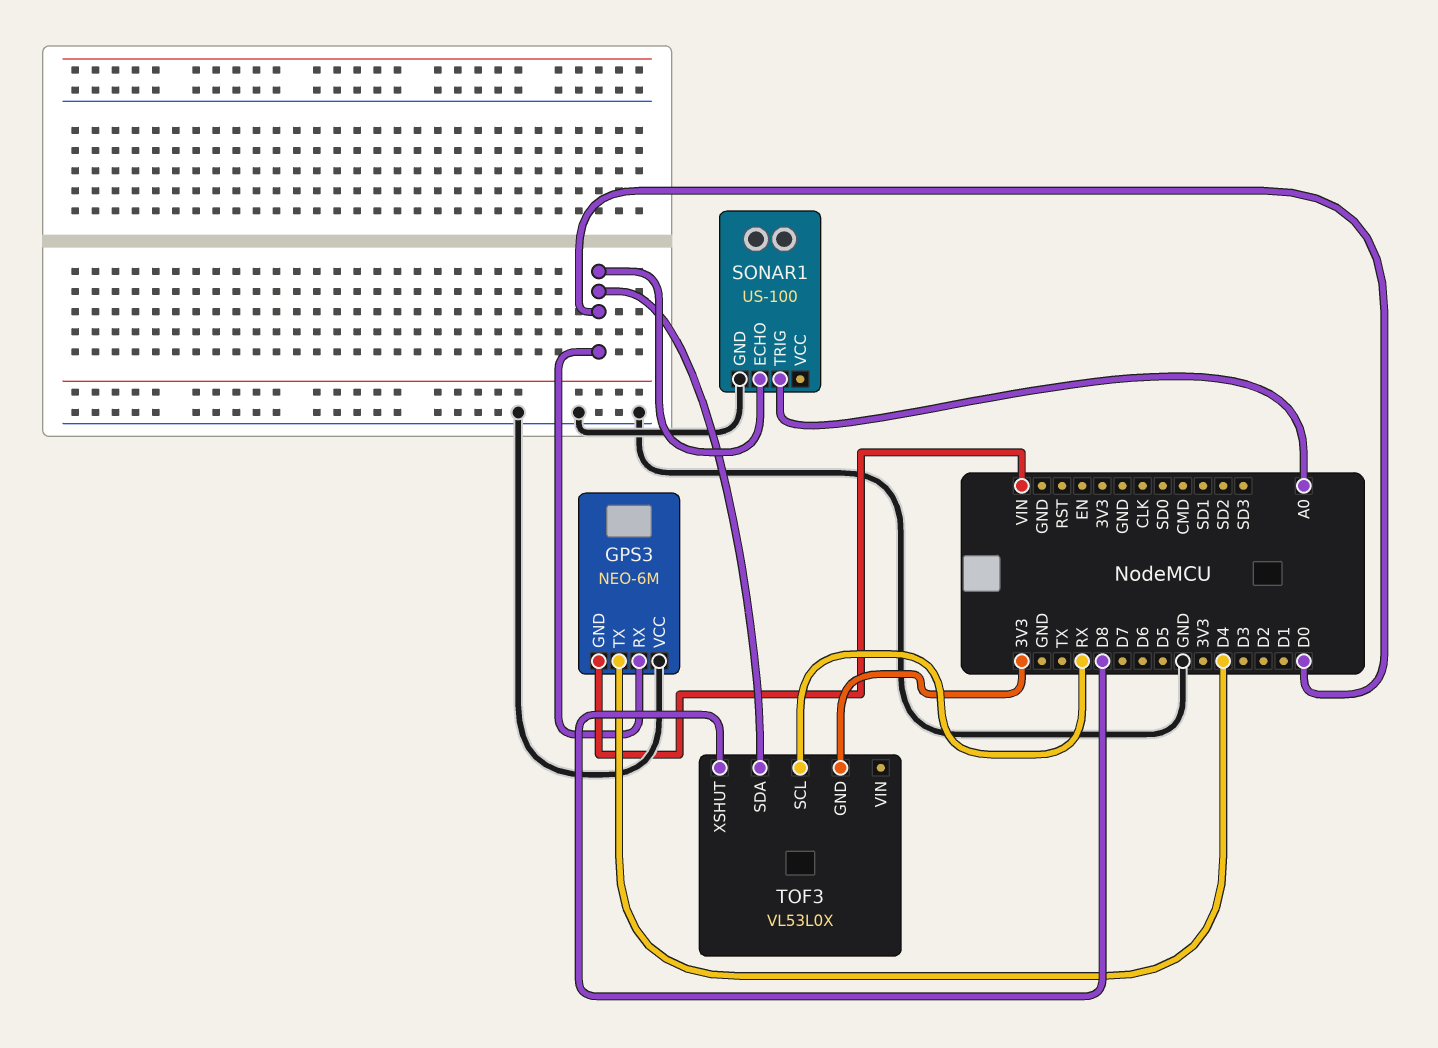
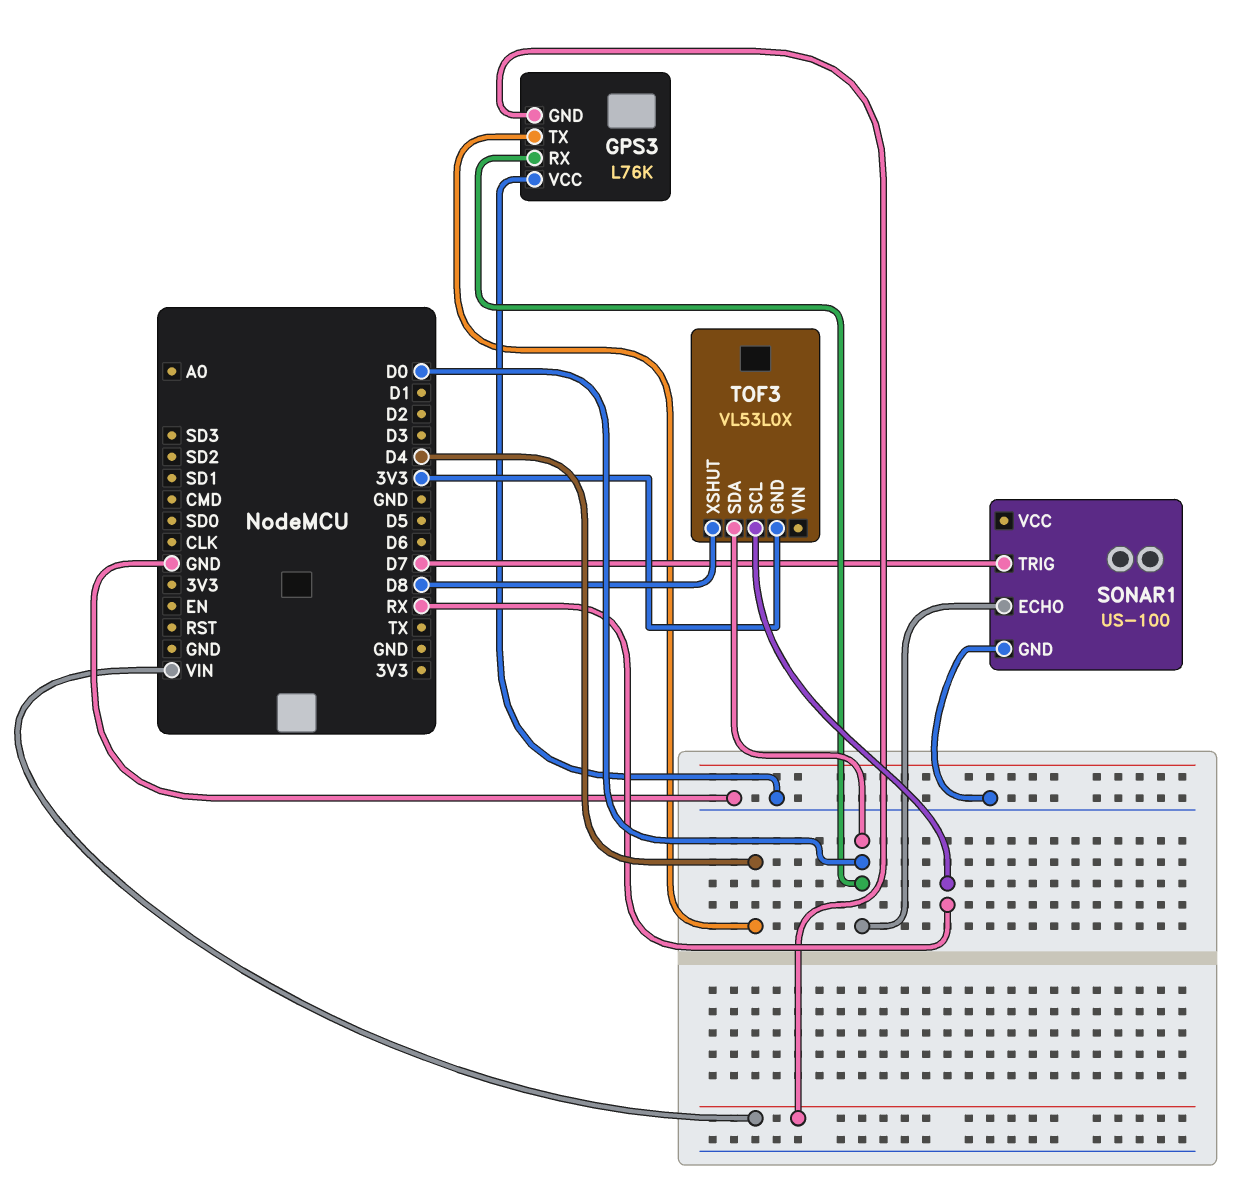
GPS3: NEO-6M -> L76K
SONAR1 pin TRIG: A0 -> D7

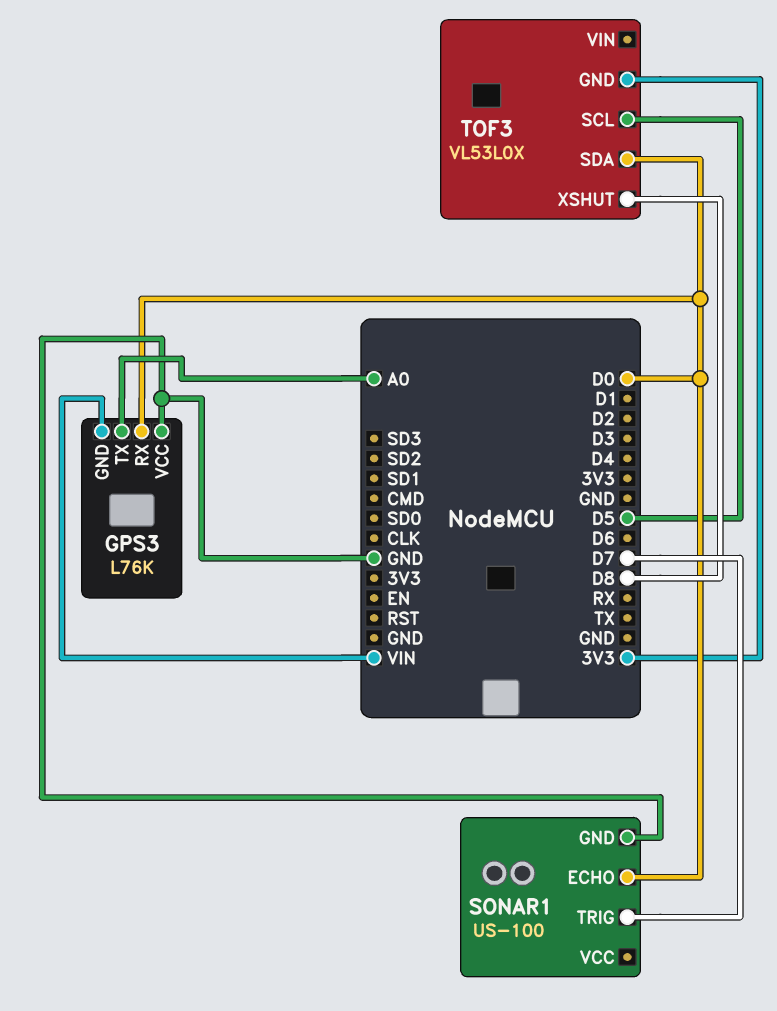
GPS3 pin TX: D4 -> A0
TOF3 pin SCL: RX -> D5

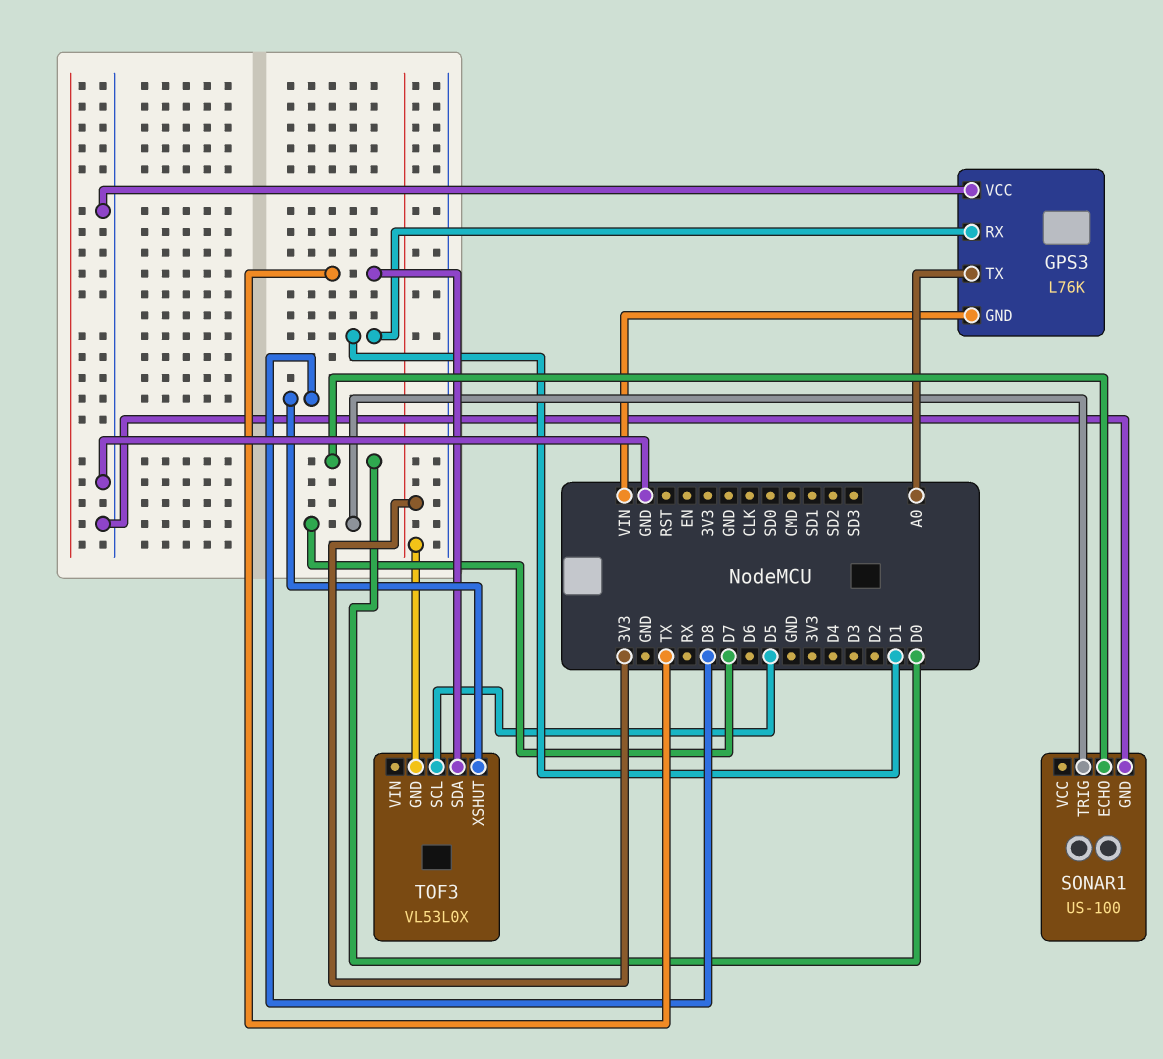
GPS3 pin RX: D0 -> D1
TOF3 pin SDA: D0 -> TX

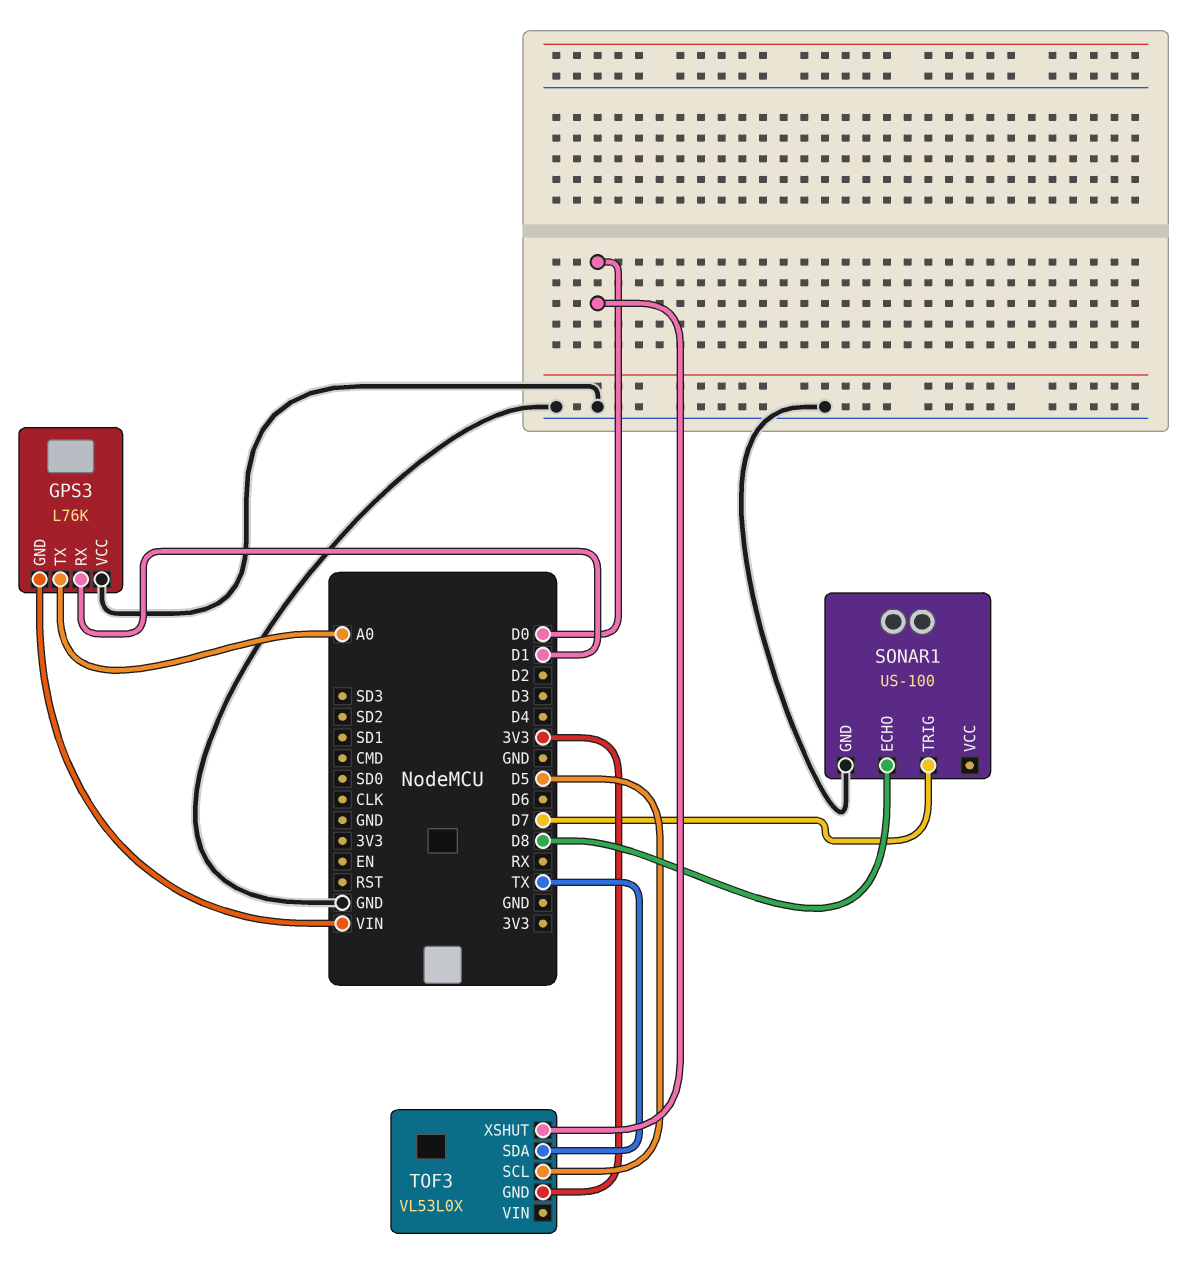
SONAR1 pin ECHO: D0 -> D8
TOF3 pin XSHUT: D8 -> D0

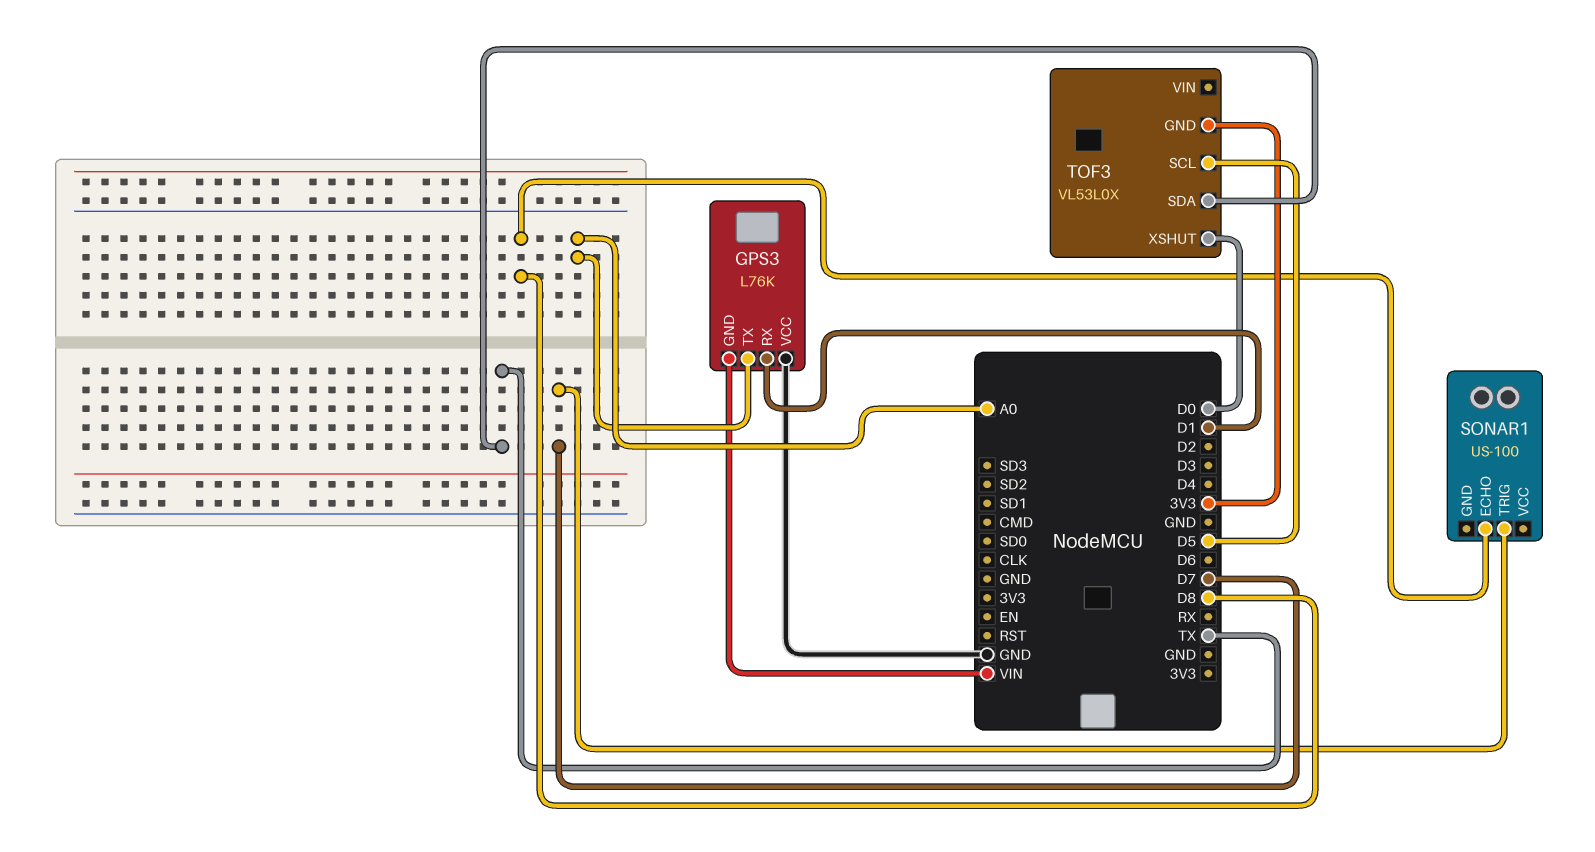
SONAR1 pin GND: GND -> none

